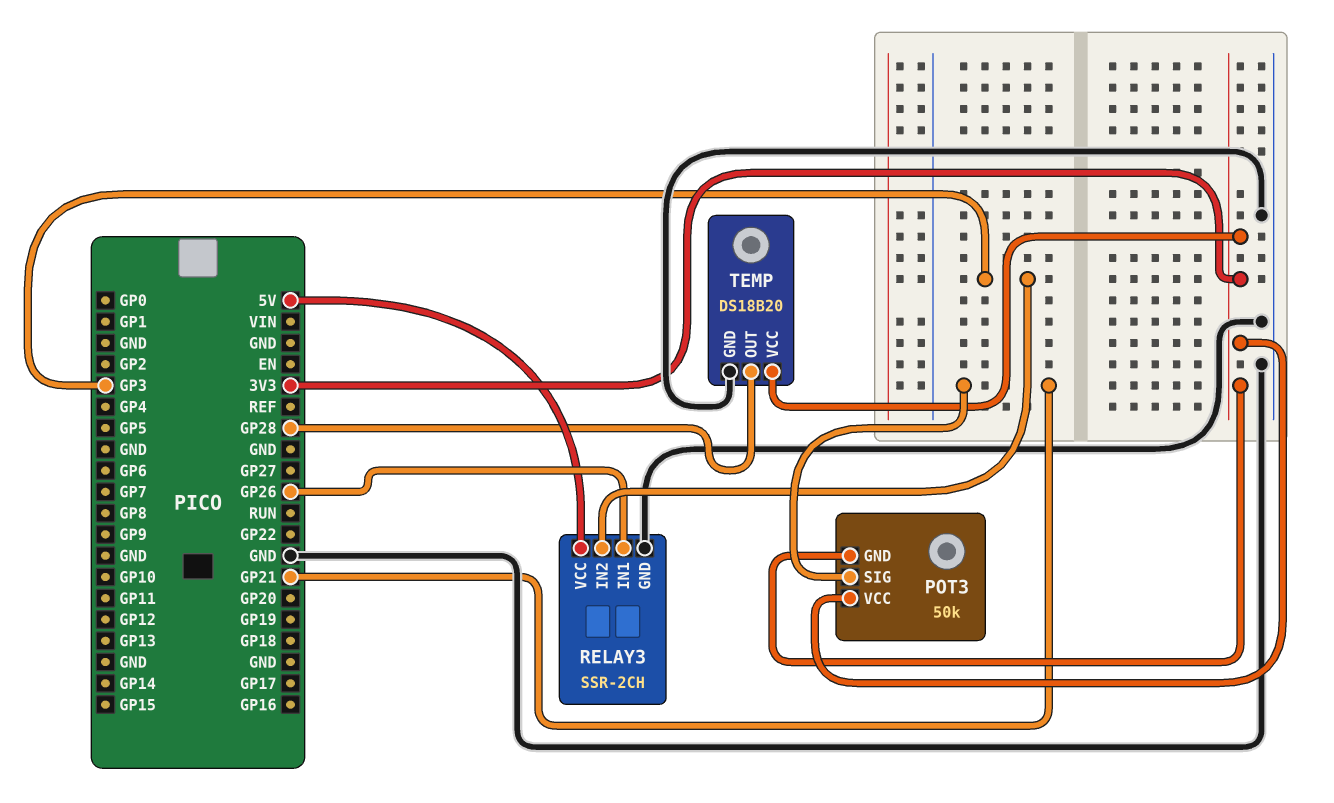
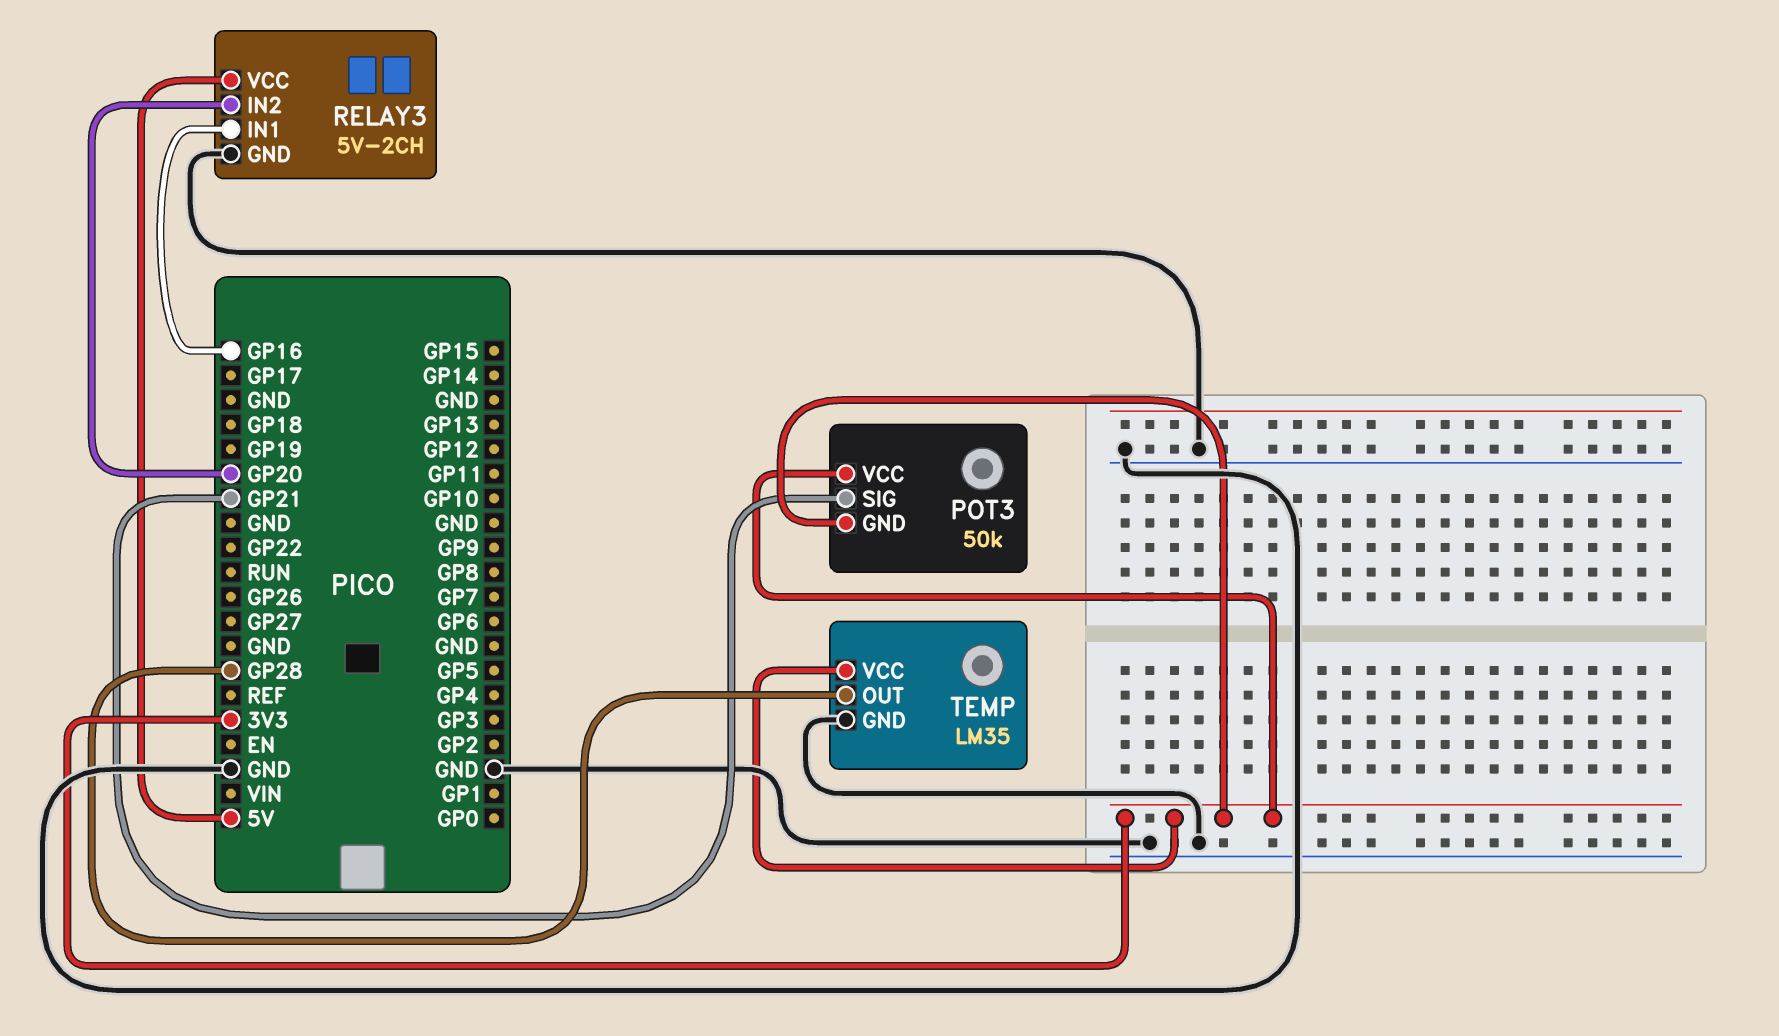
RELAY3: SSR-2CH -> 5V-2CH
RELAY3 pin IN1: GP26 -> GP16
RELAY3 pin IN2: GP3 -> GP20
TEMP: DS18B20 -> LM35

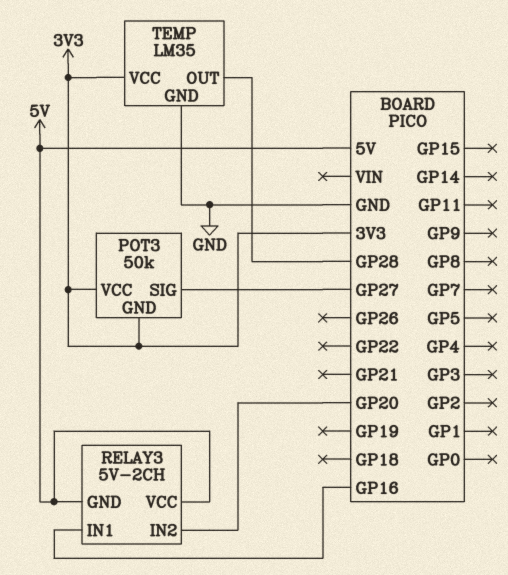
POT3 pin SIG: GP21 -> GP27
RELAY3 pin GND: GND -> 5V

